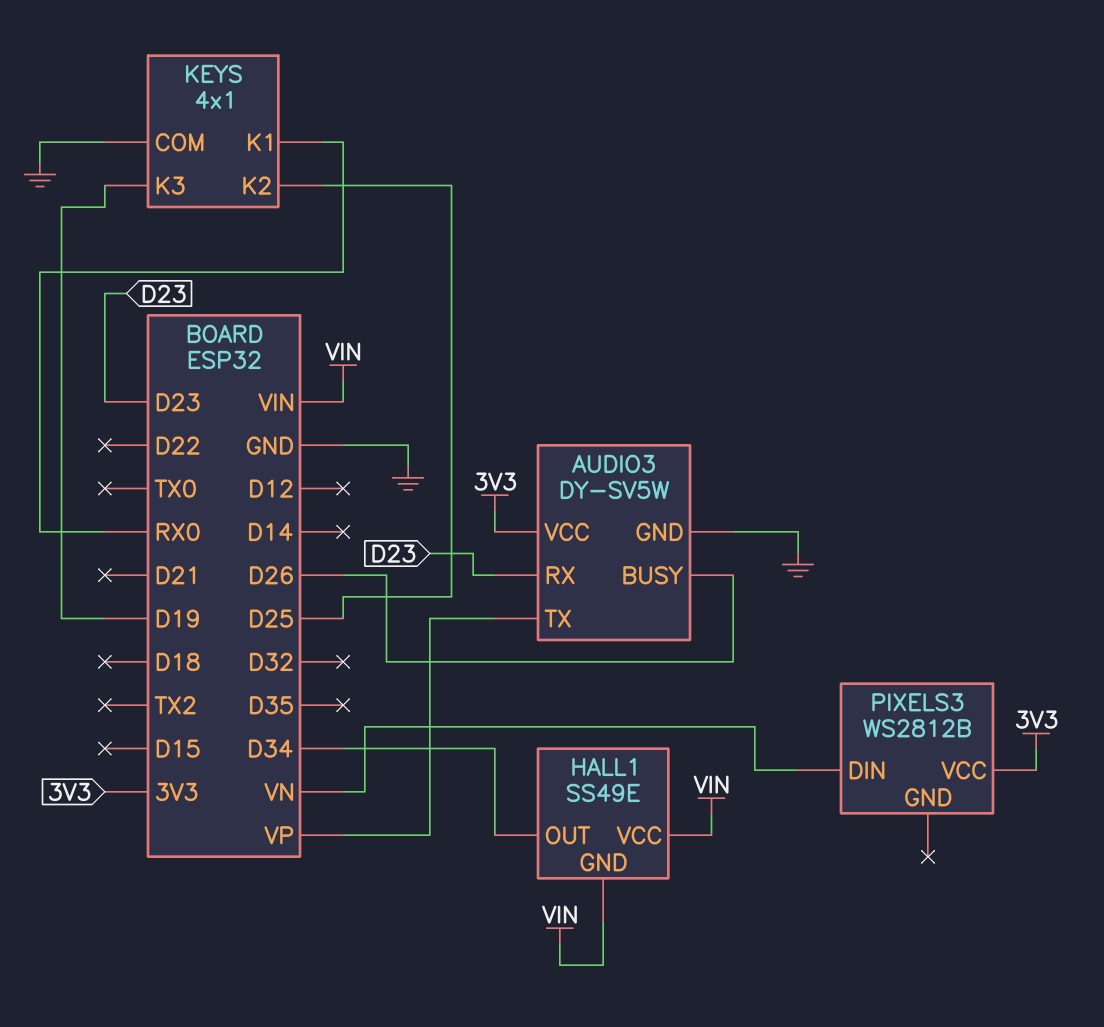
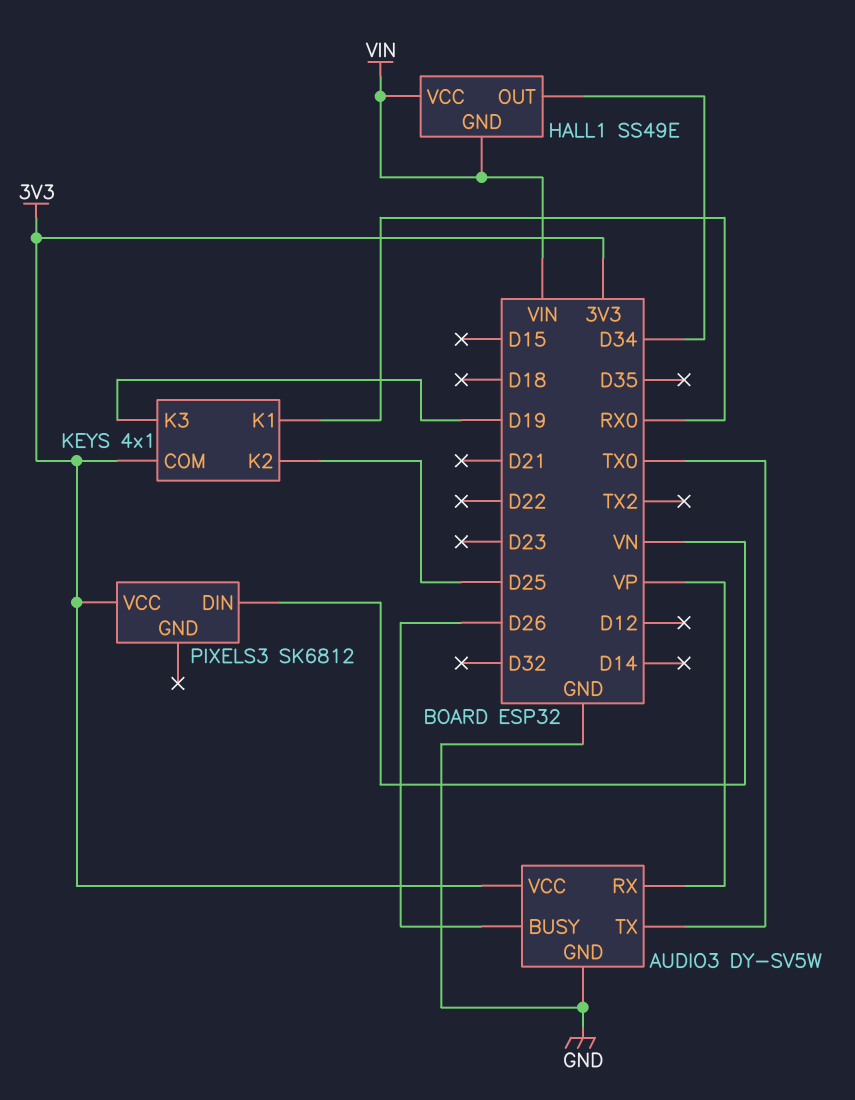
AUDIO3 pin RX: D23 -> VP
AUDIO3 pin TX: VP -> TX0
KEYS pin COM: GND -> 3V3
PIXELS3: WS2812B -> SK6812

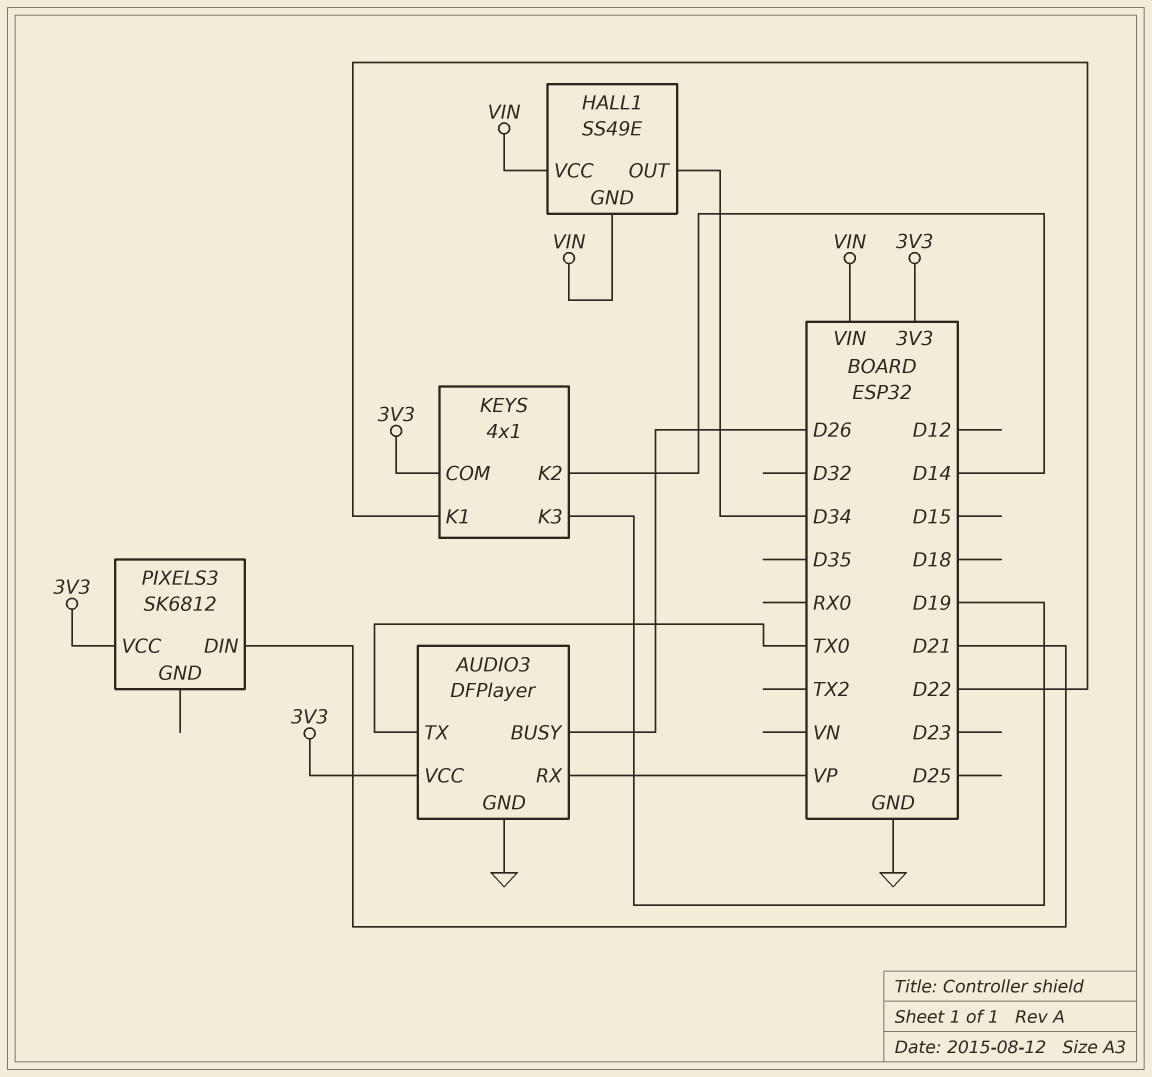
AUDIO3: DY-SV5W -> DFPlayer
KEYS pin K1: RX0 -> D22
KEYS pin K2: D25 -> D14
PIXELS3 pin DIN: VN -> D21

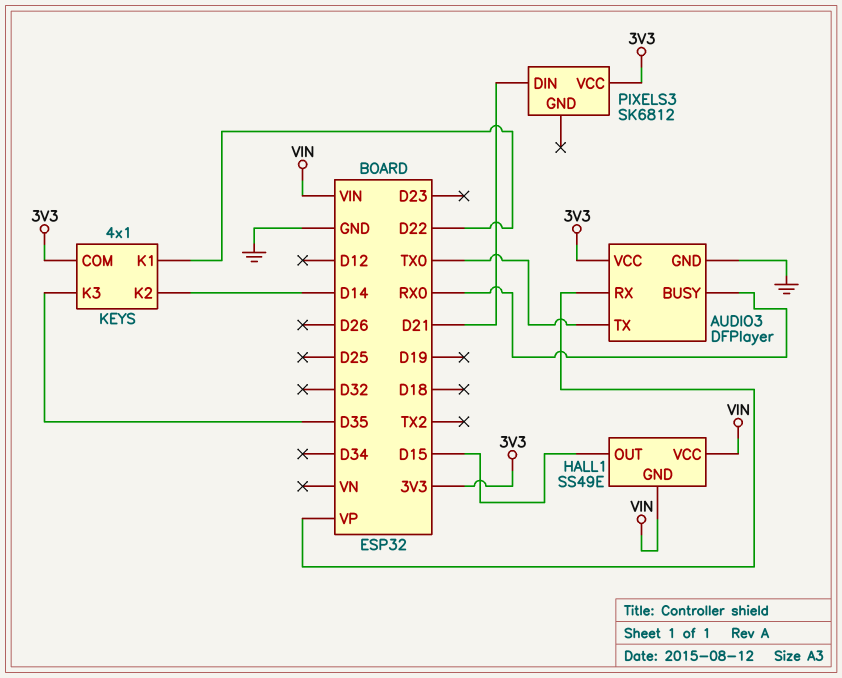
AUDIO3 pin BUSY: D26 -> RX0
HALL1 pin OUT: D34 -> D15
KEYS pin K3: D19 -> D35

